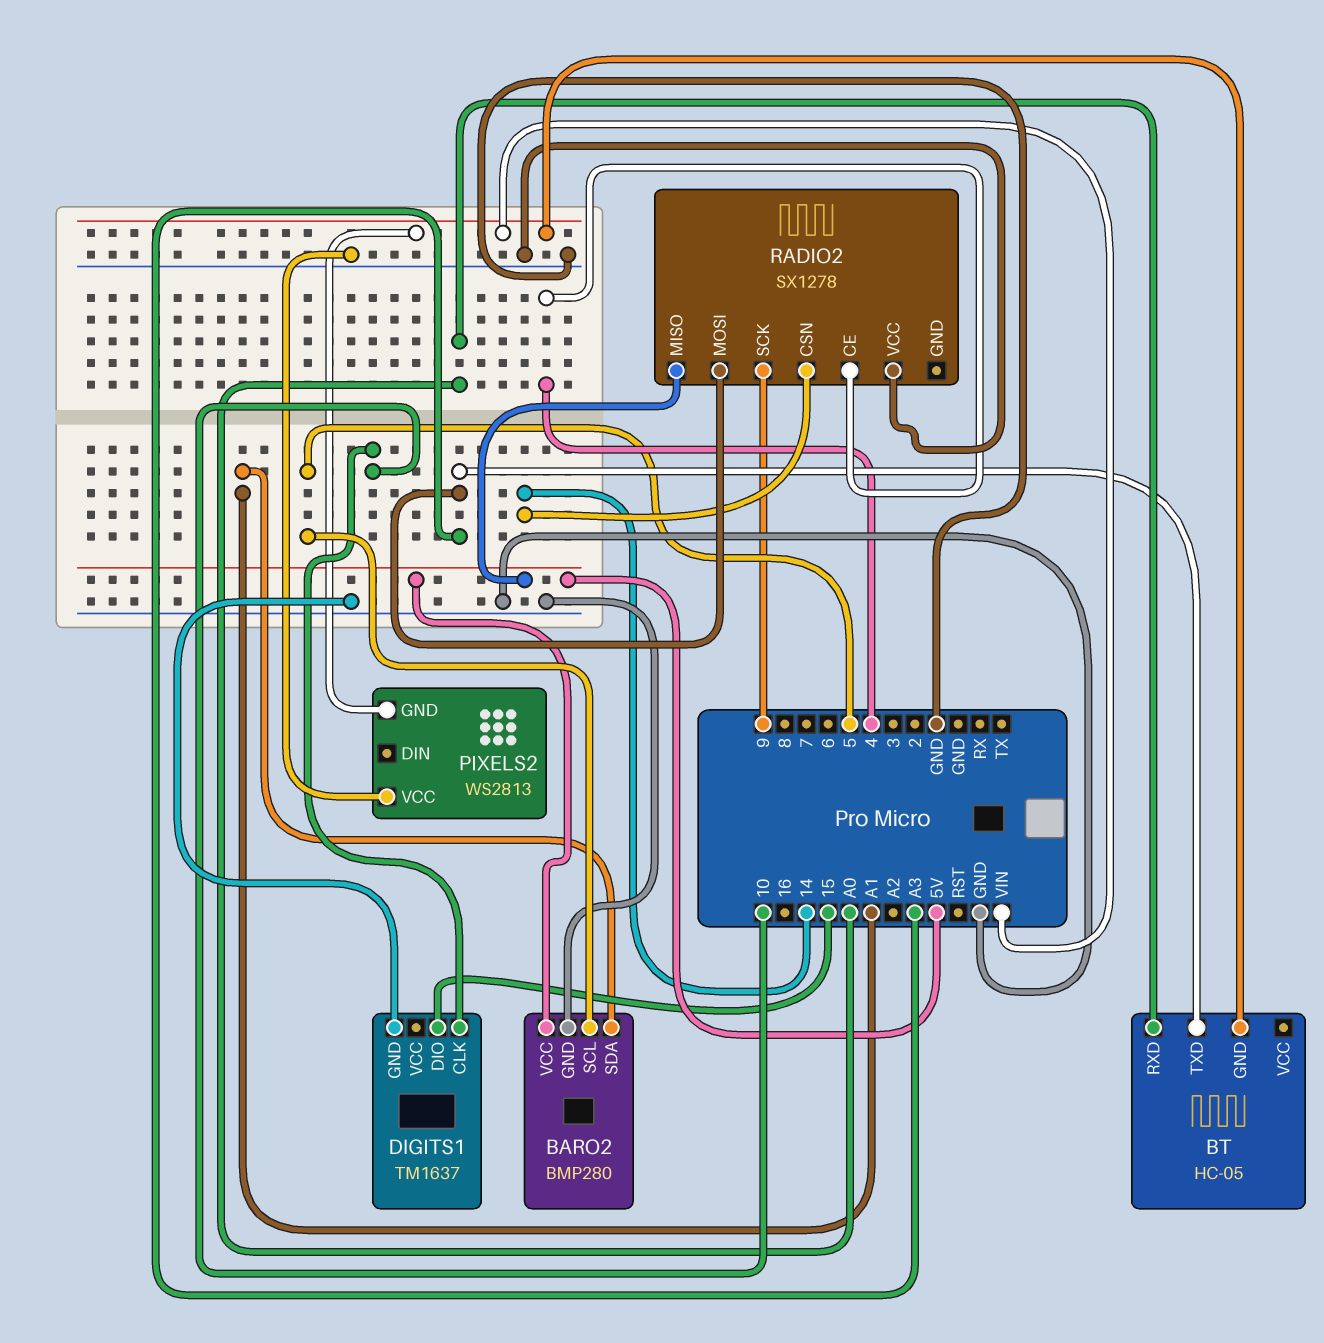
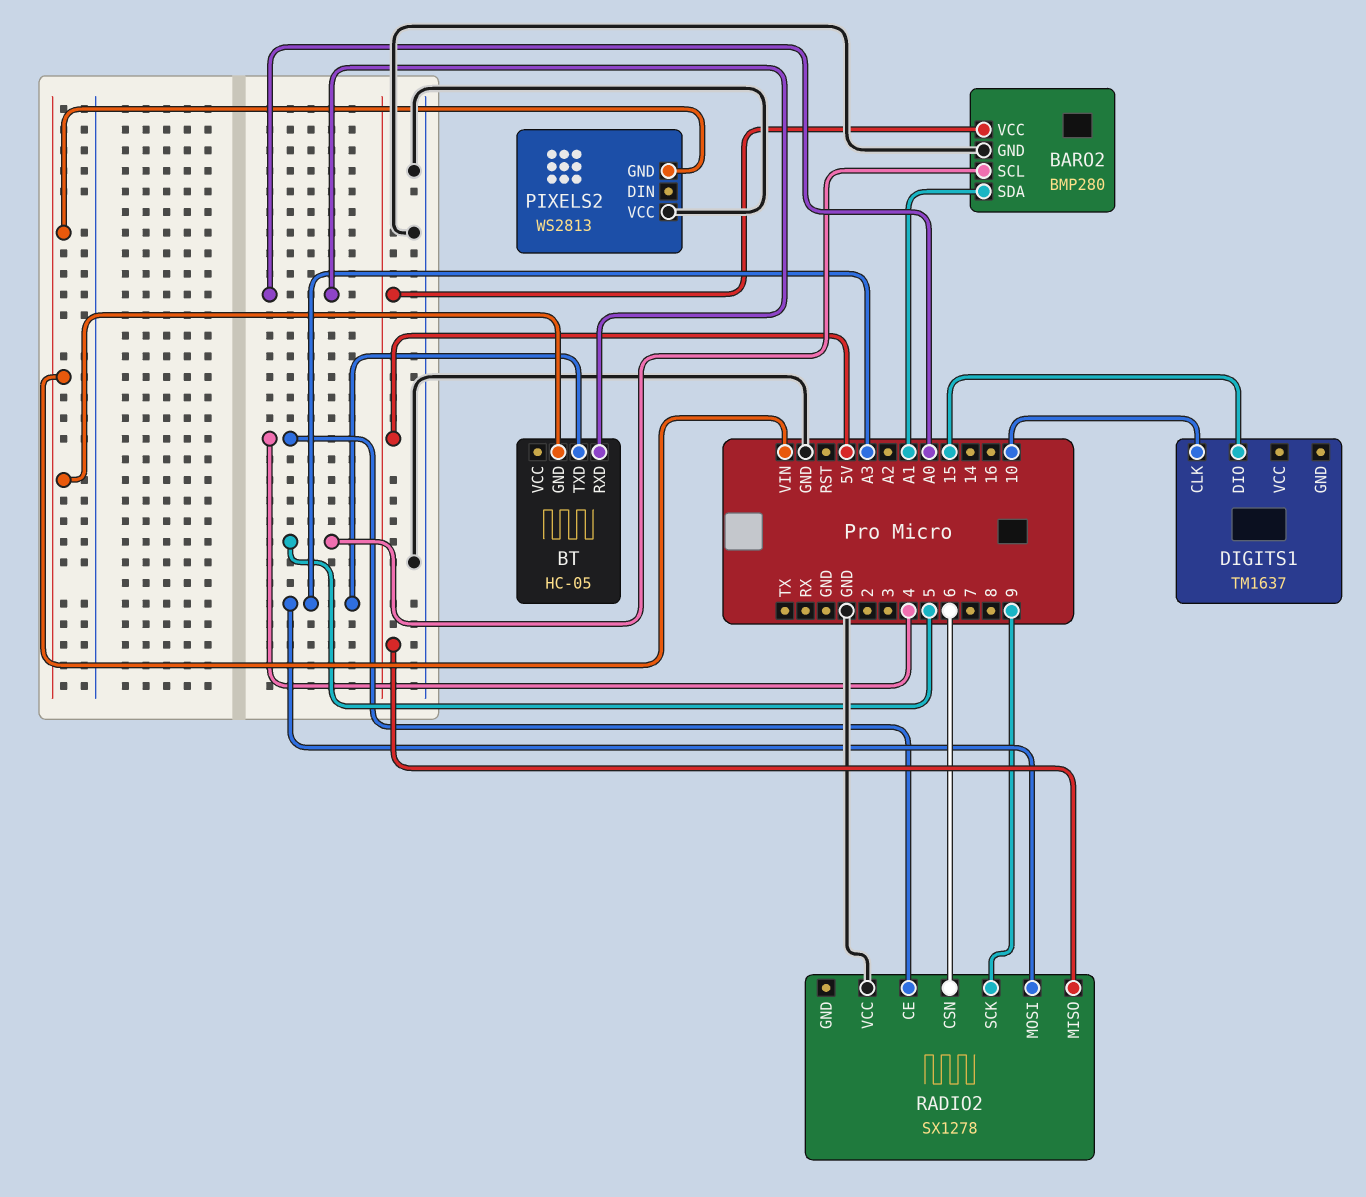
DIGITS1 pin GND: GND -> none
RADIO2 pin CSN: 14 -> 6

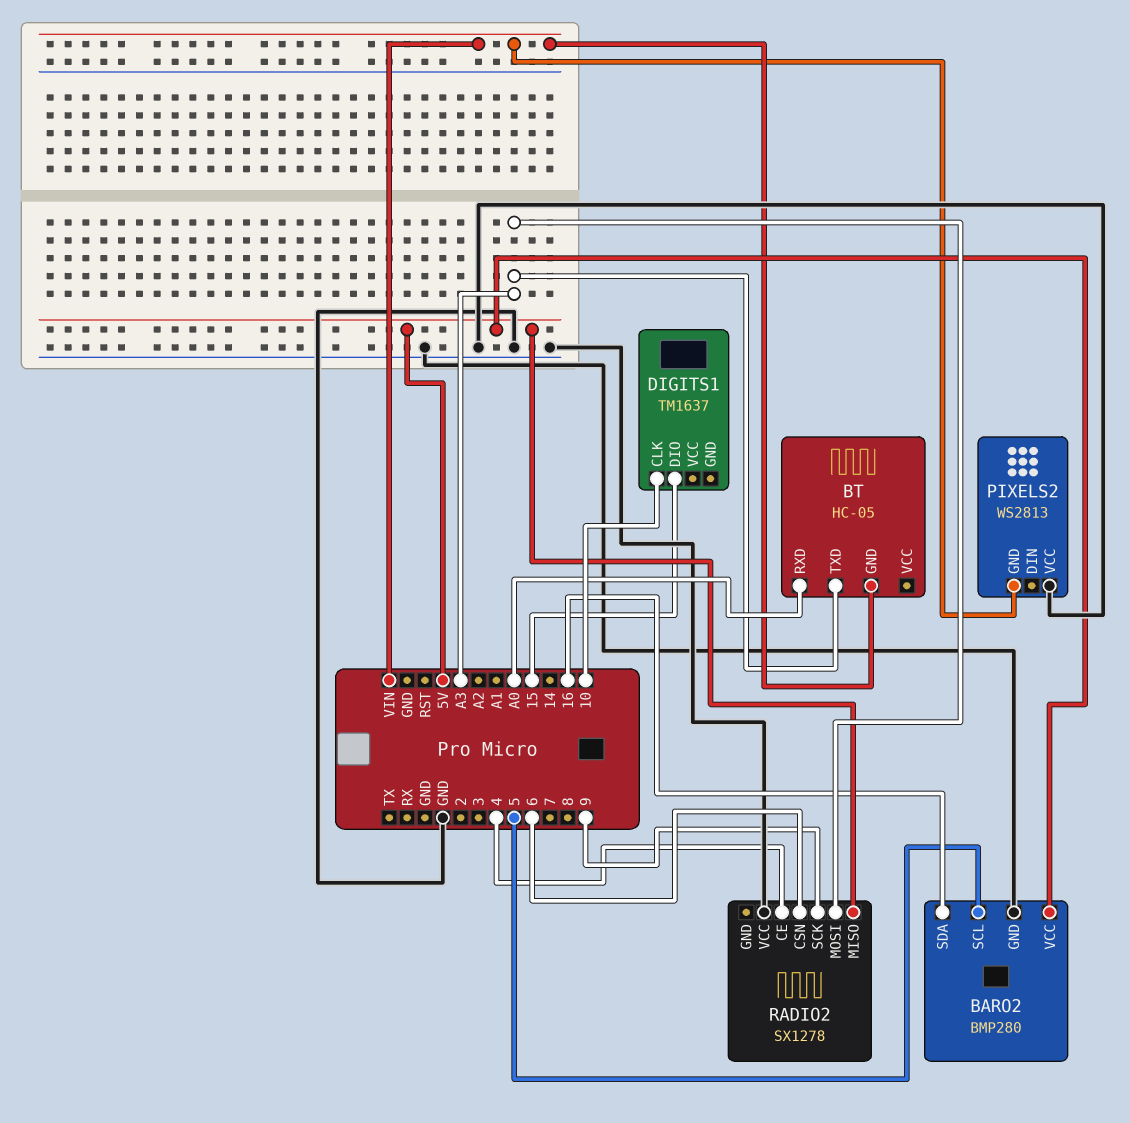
BARO2 pin SDA: A1 -> 16

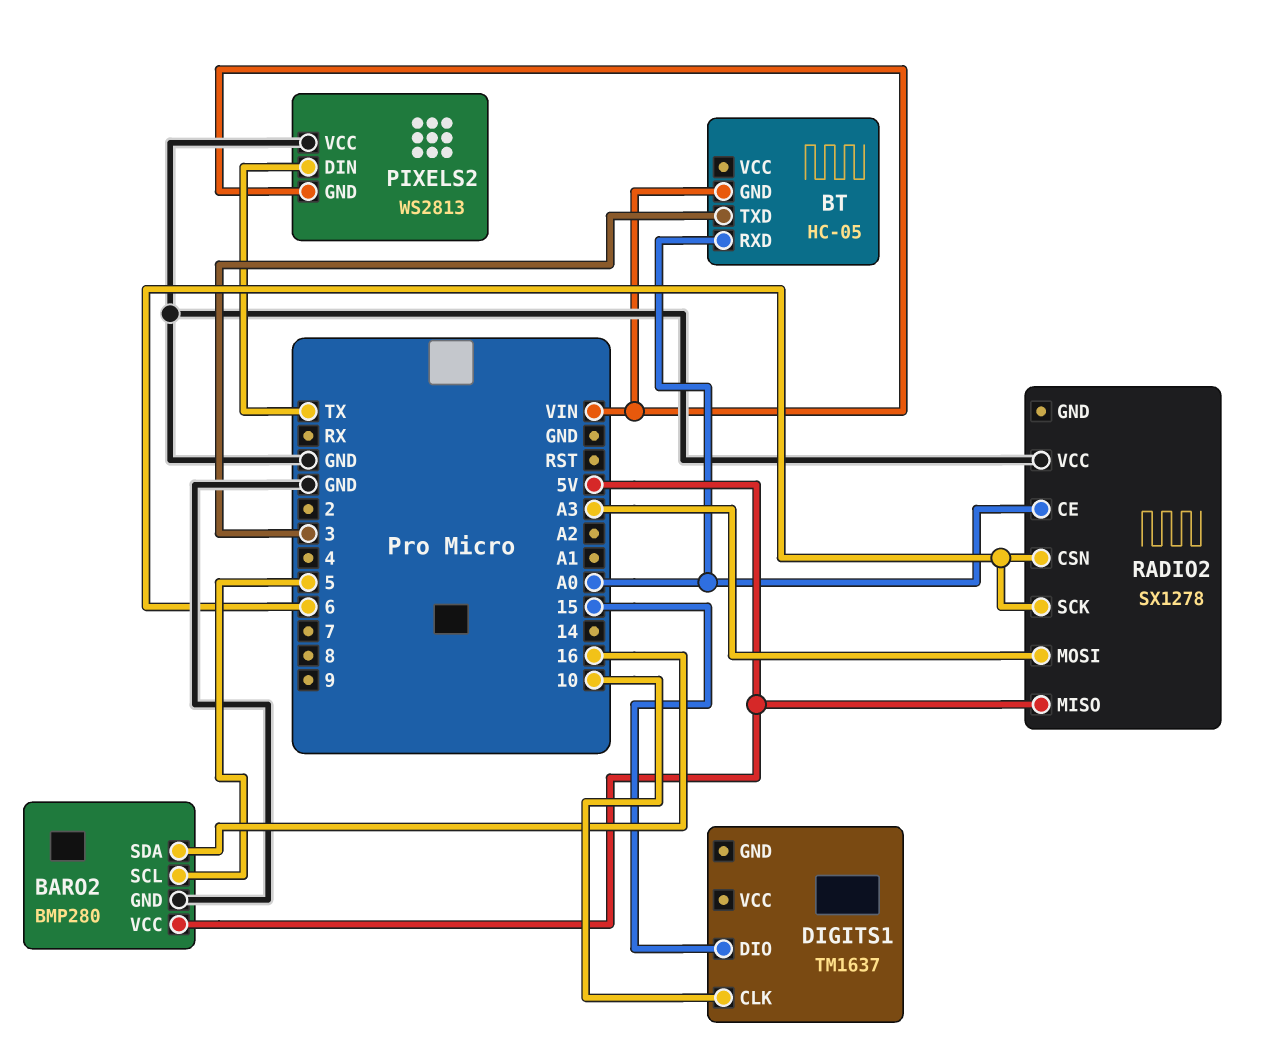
BT pin TXD: A3 -> 3
PIXELS2 pin DIN: none -> TX
RADIO2 pin CE: 4 -> A0
RADIO2 pin SCK: 9 -> 6

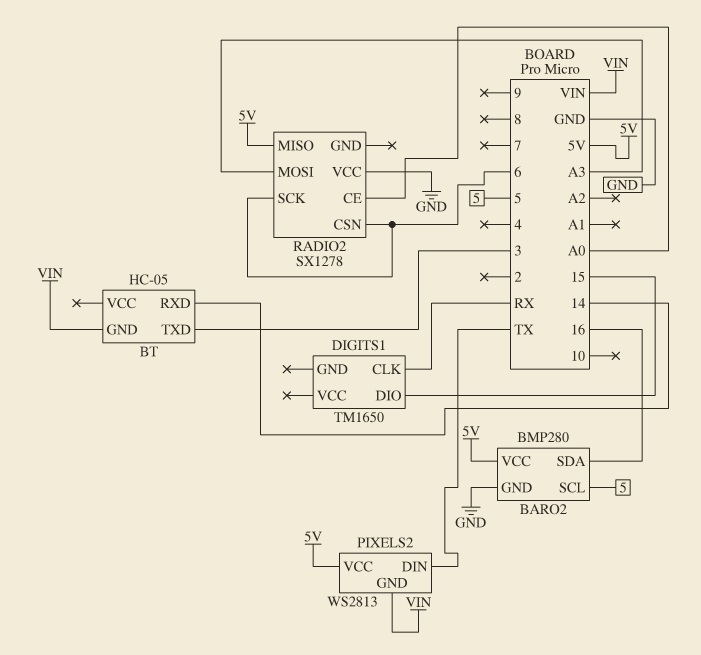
BT pin RXD: A0 -> 14
DIGITS1: TM1637 -> TM1650
DIGITS1 pin CLK: 10 -> RX
PIXELS2 pin VCC: GND -> 5V

